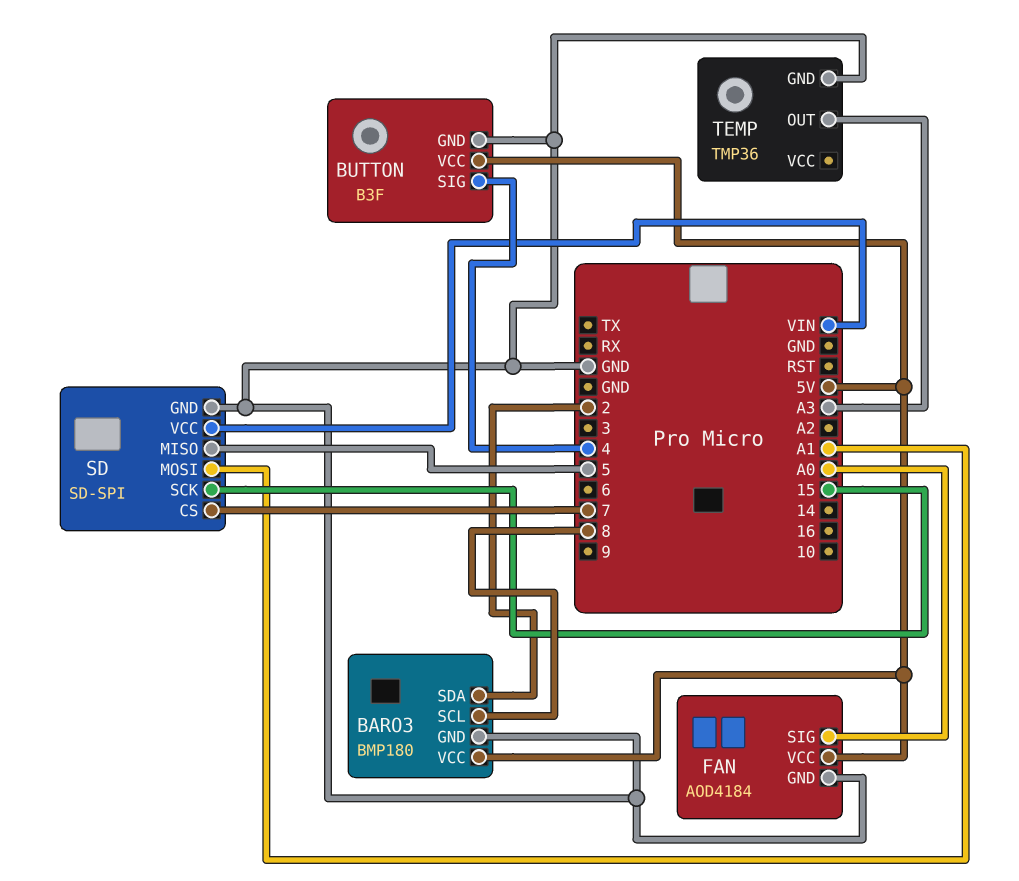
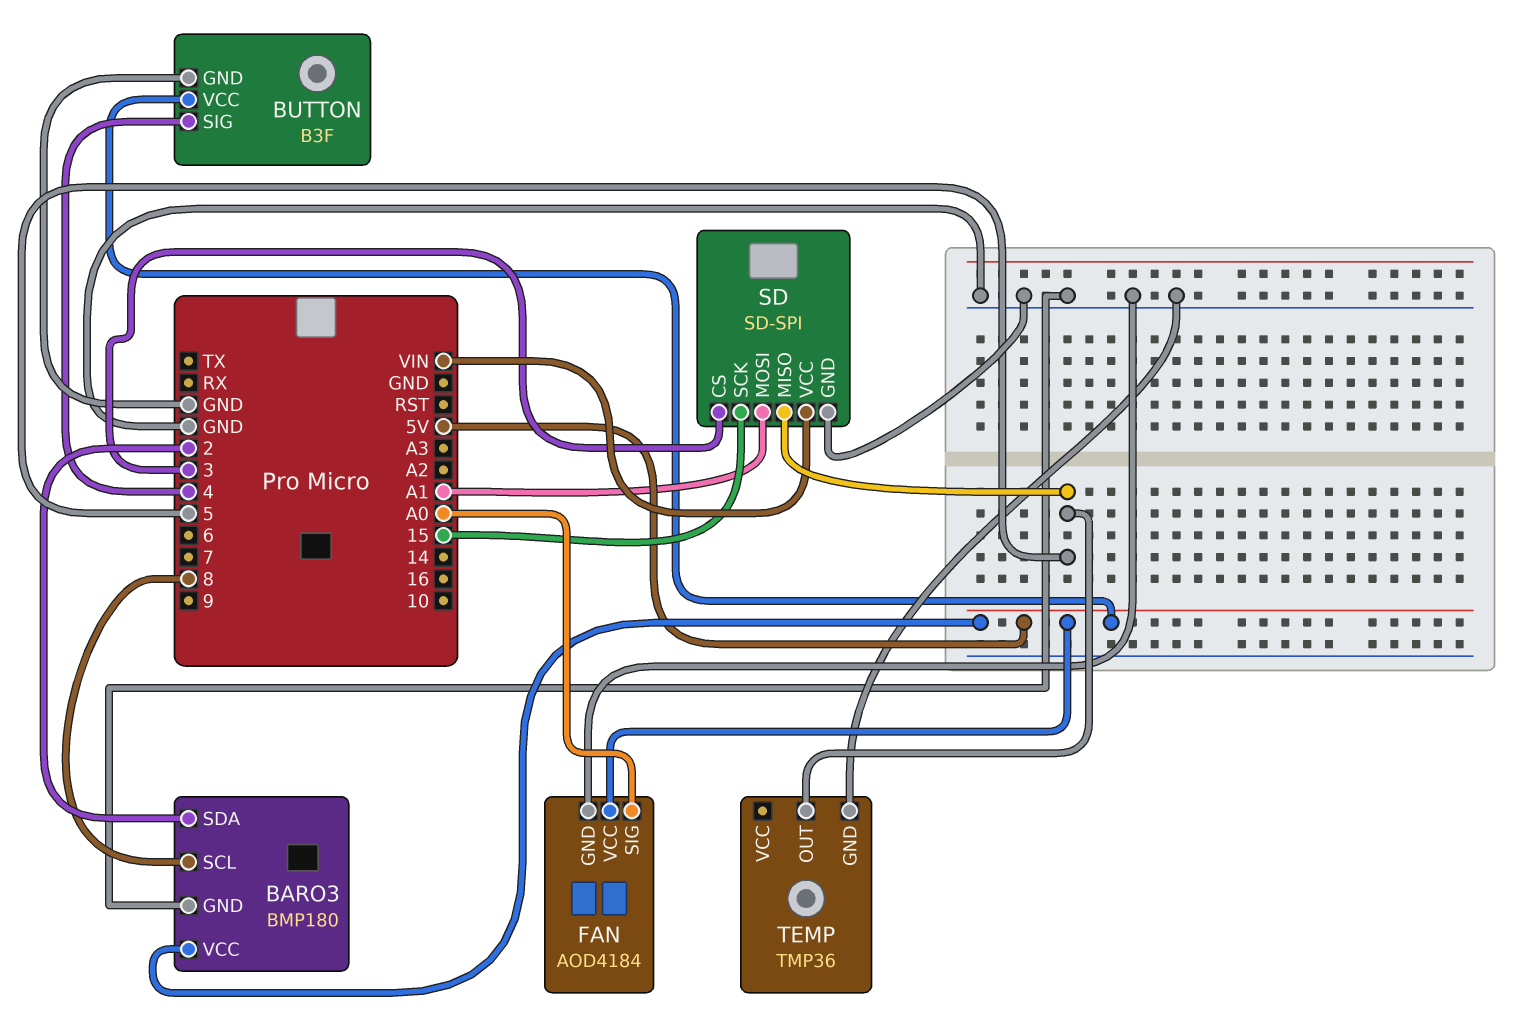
SD pin CS: 7 -> 3
TEMP pin OUT: A3 -> 5

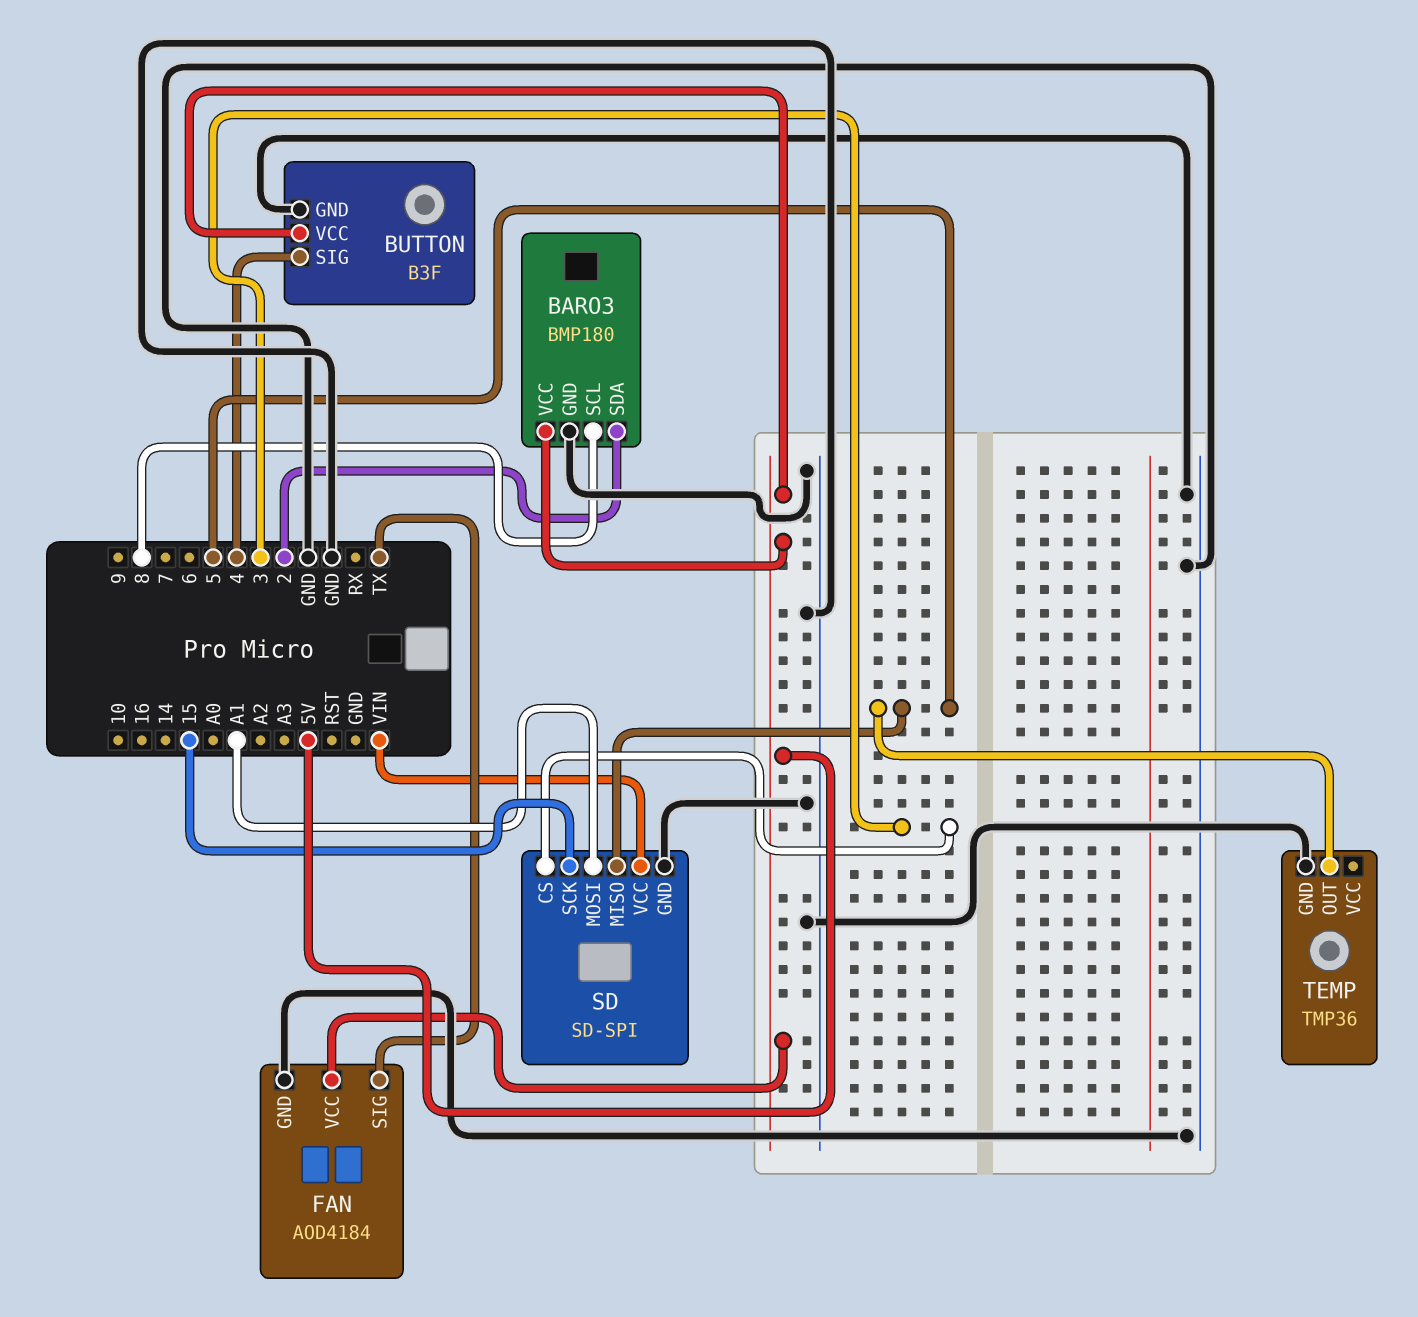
FAN pin SIG: A0 -> TX

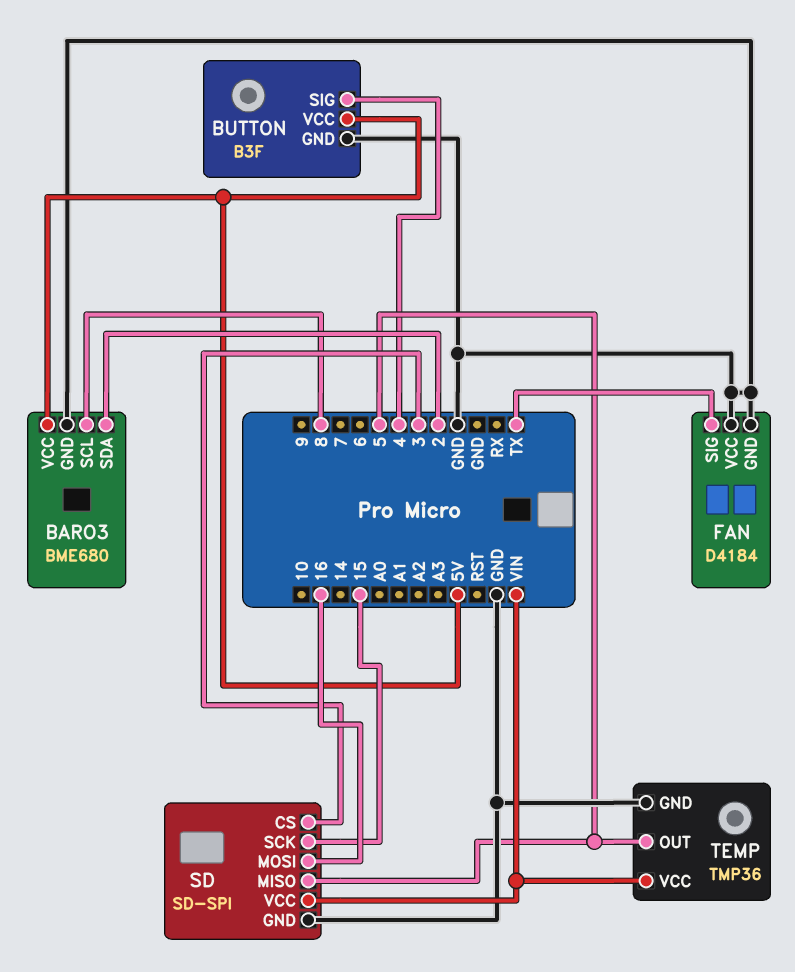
BARO3: BMP180 -> BME680
FAN: AOD4184 -> D4184
FAN pin VCC: 5V -> GND
SD pin MOSI: A1 -> 16
TEMP pin VCC: none -> VIN

